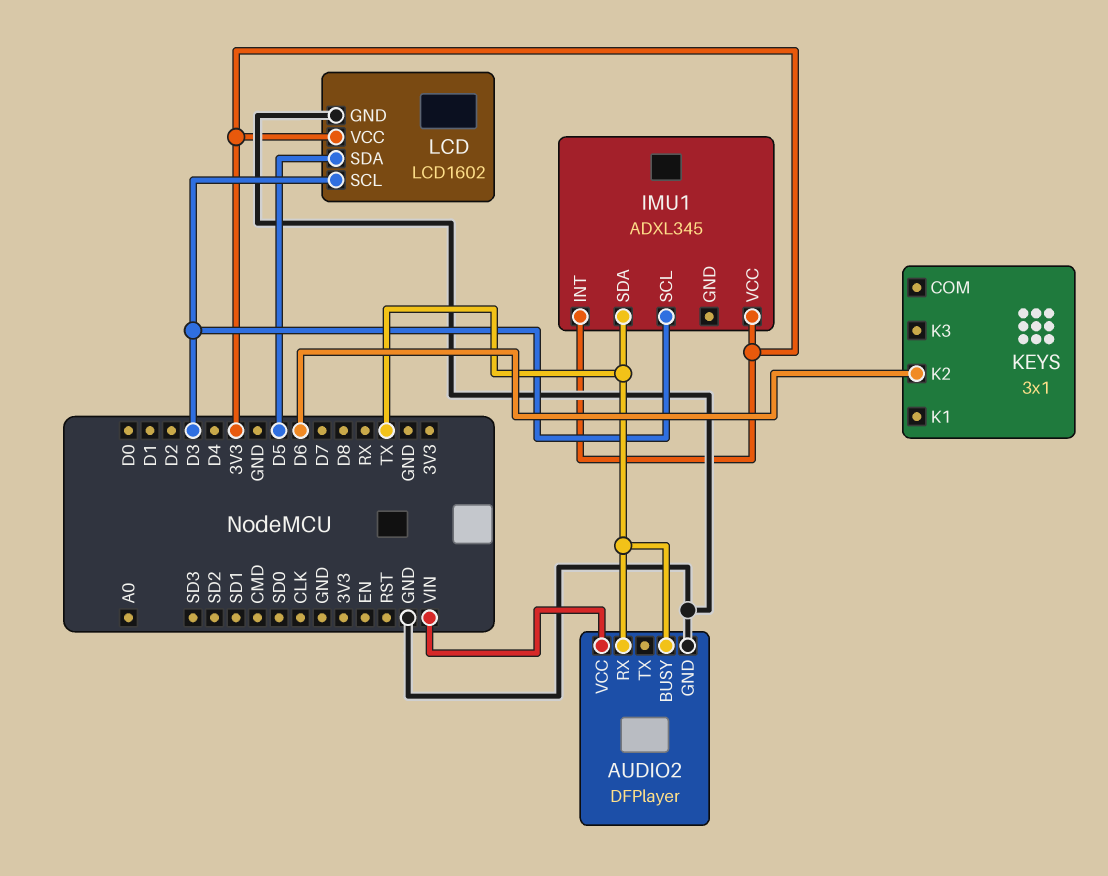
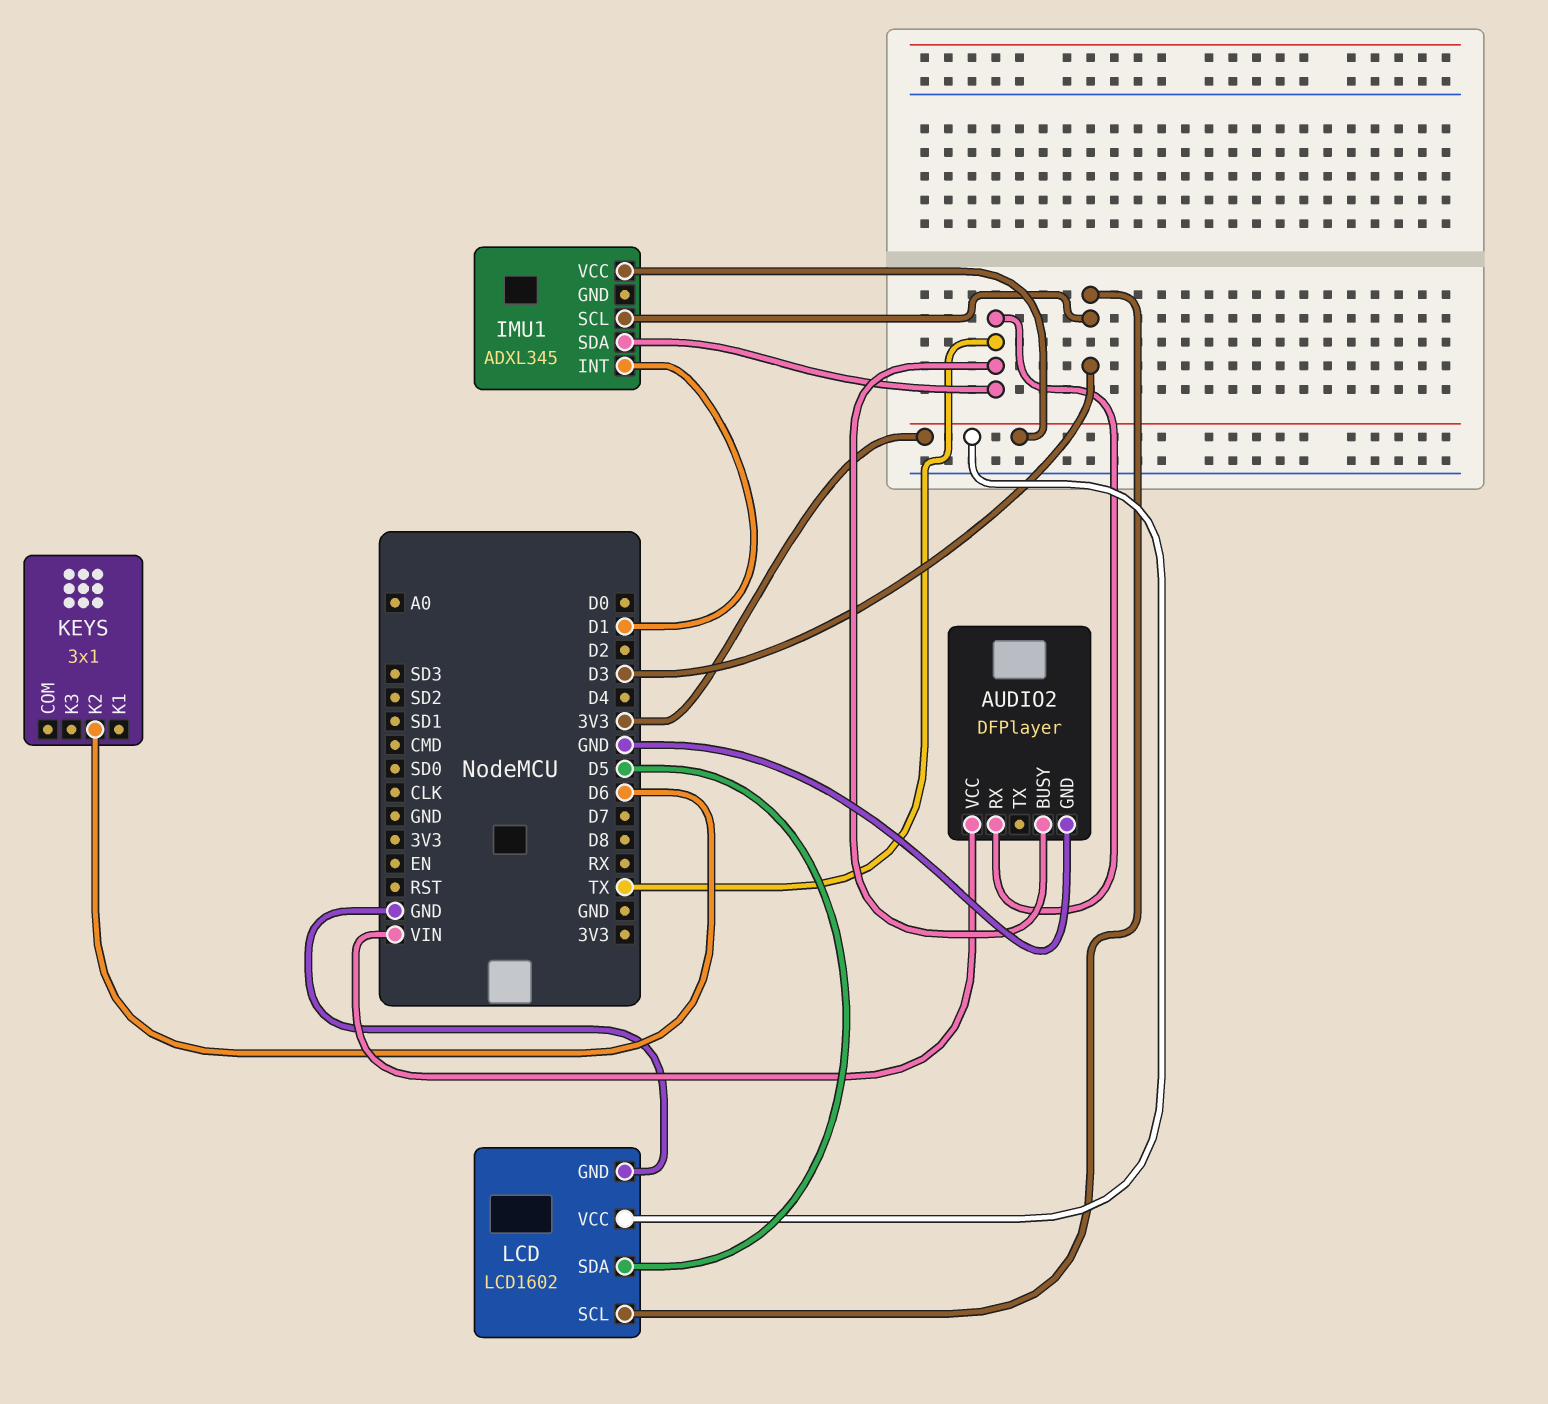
IMU1 pin INT: 3V3 -> D1

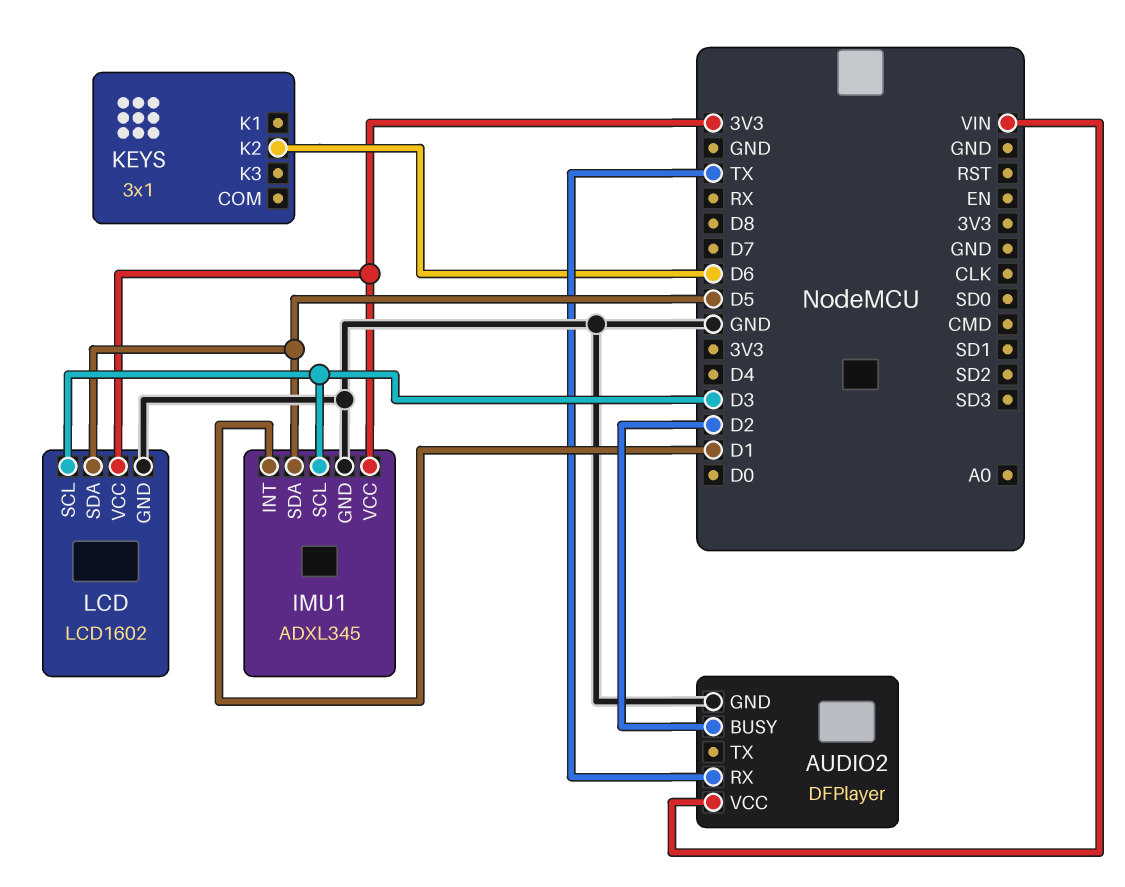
AUDIO2 pin BUSY: TX -> D2
IMU1 pin GND: none -> GND
IMU1 pin SDA: TX -> D5

